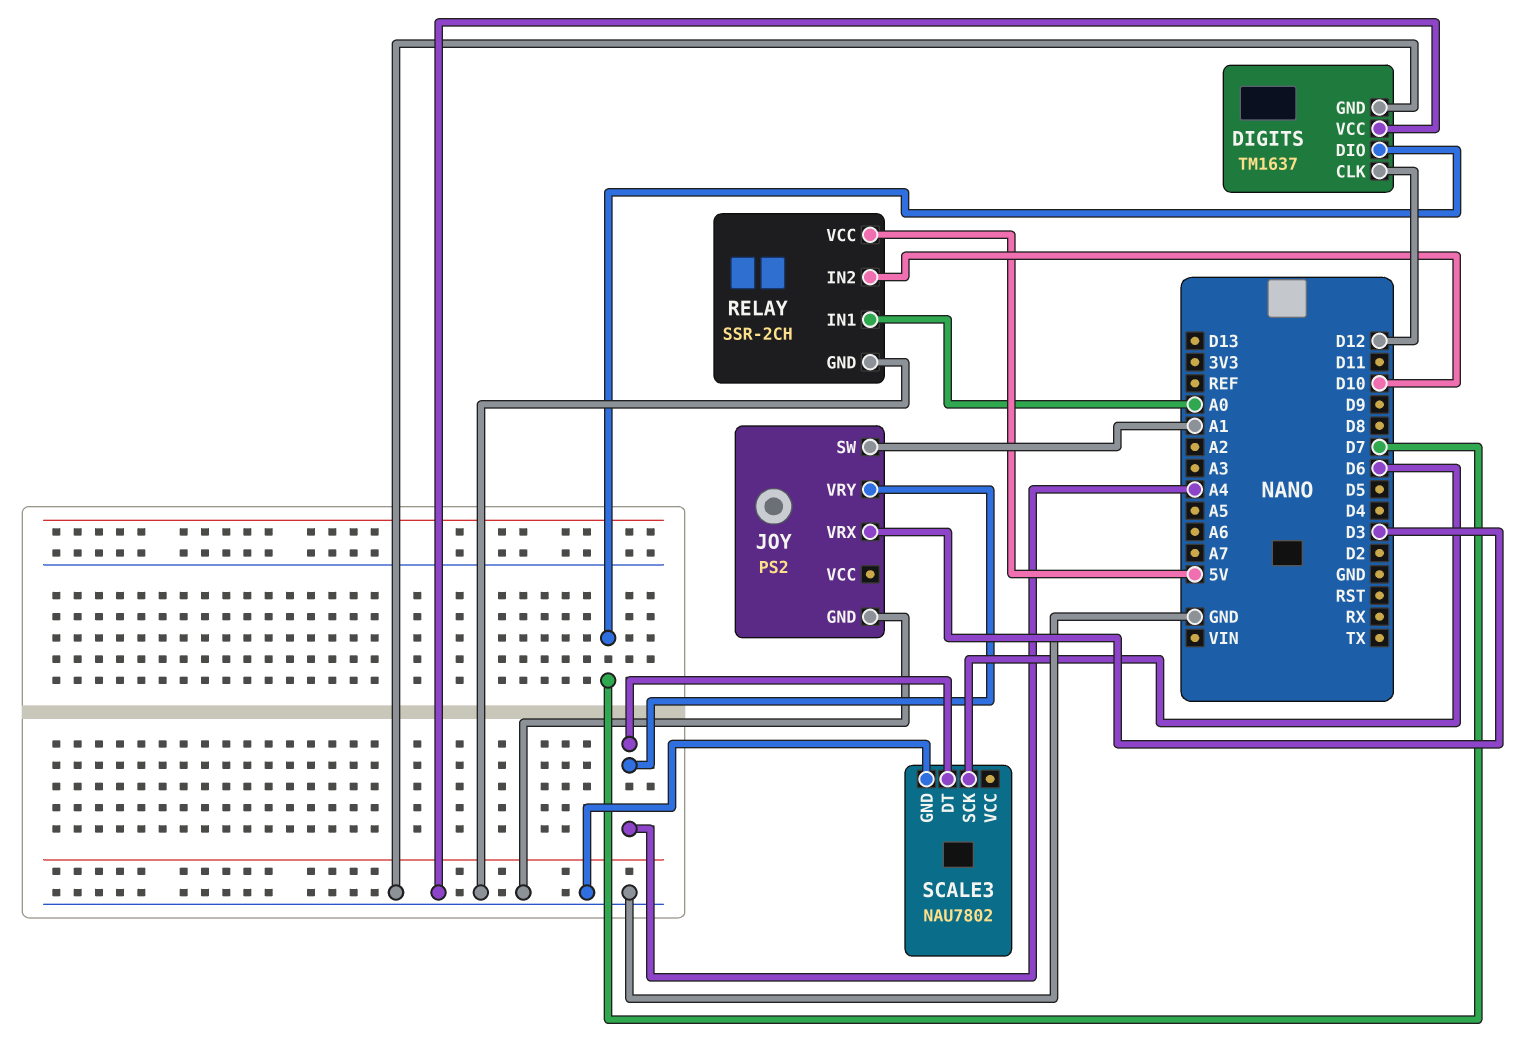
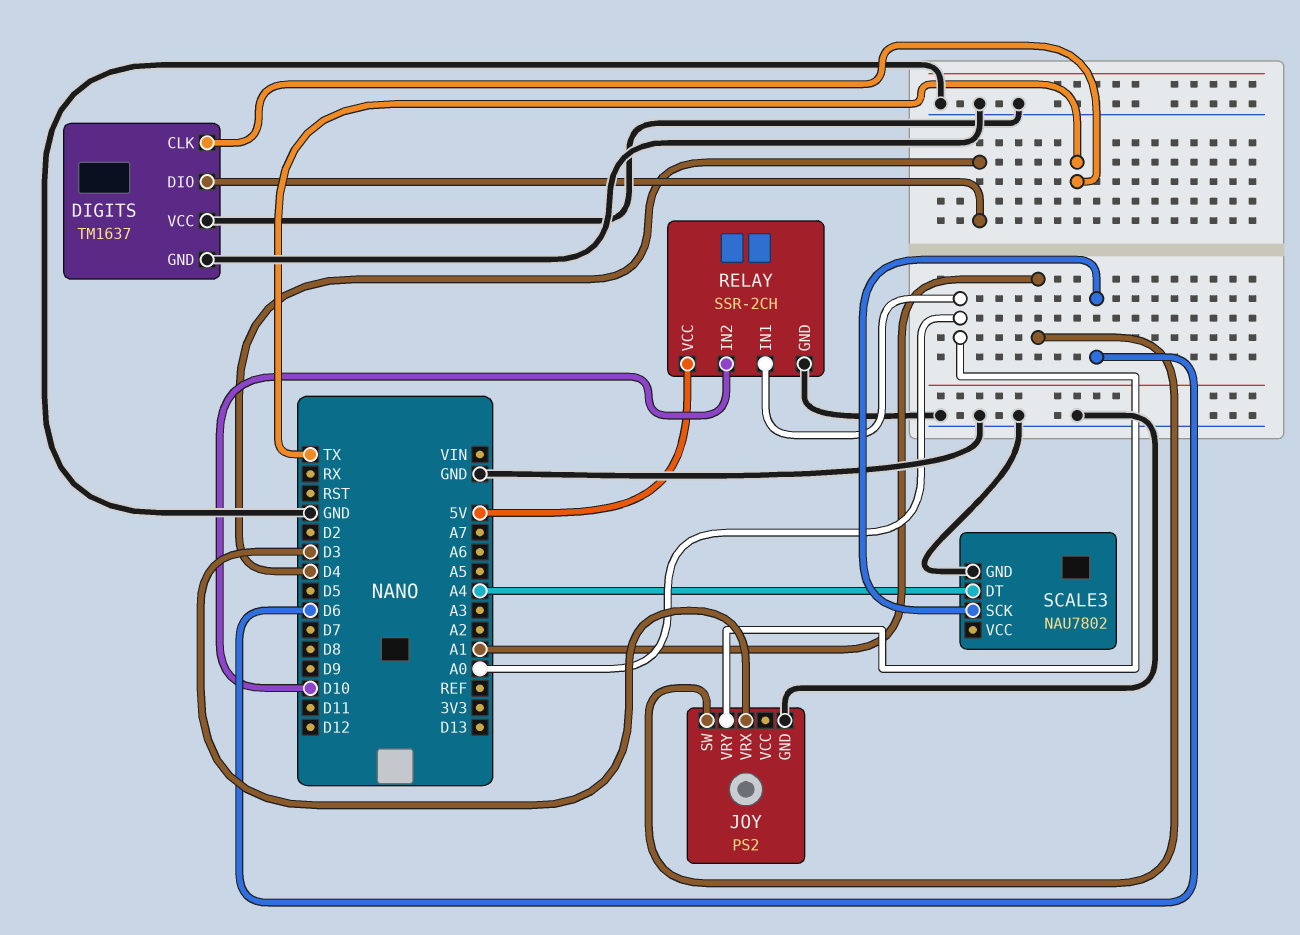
DIGITS pin CLK: D12 -> TX
DIGITS pin DIO: D7 -> D4
JOY pin VRY: A4 -> A0

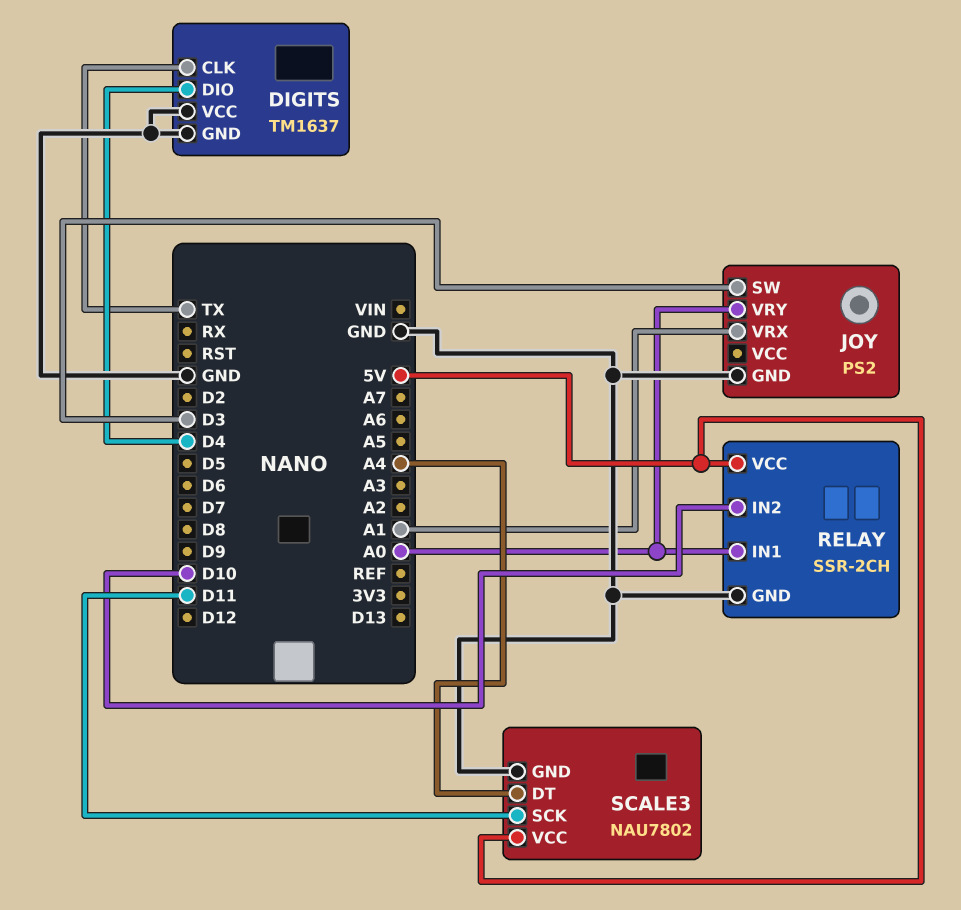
JOY pin SW: A1 -> D3
JOY pin VRX: D3 -> A1
SCALE3 pin SCK: D6 -> D11
SCALE3 pin VCC: none -> 5V

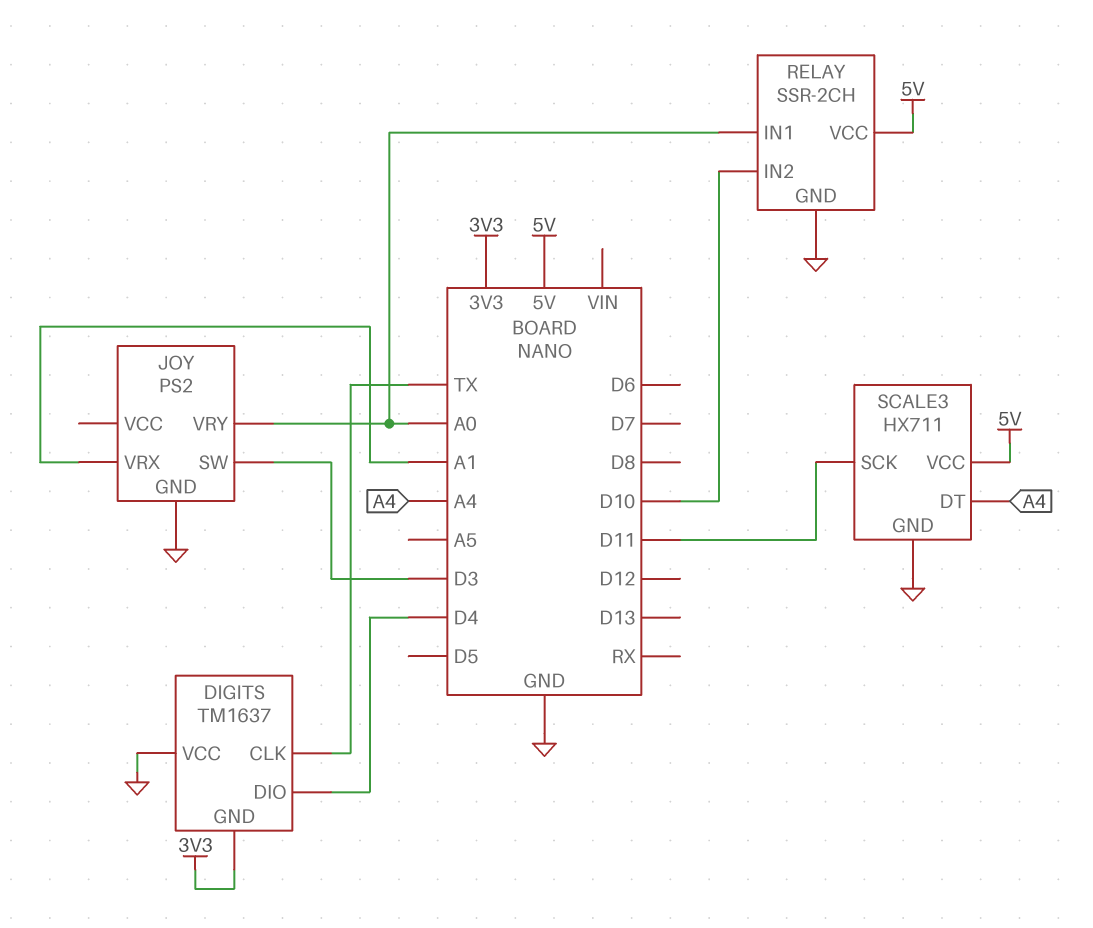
DIGITS pin GND: GND -> 3V3
SCALE3: NAU7802 -> HX711

